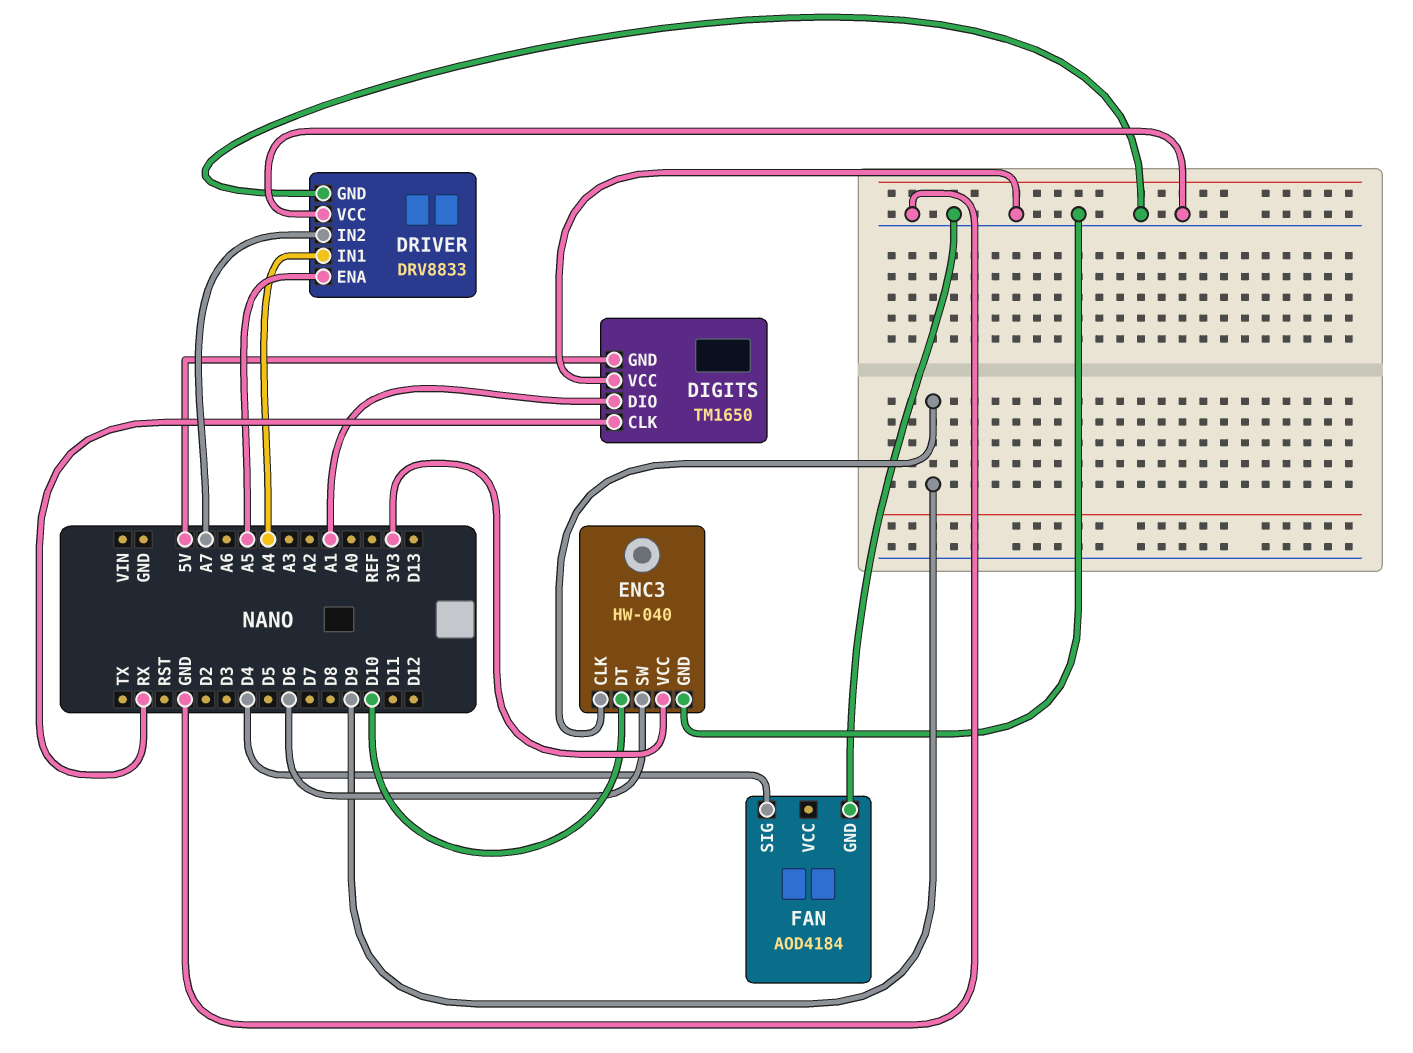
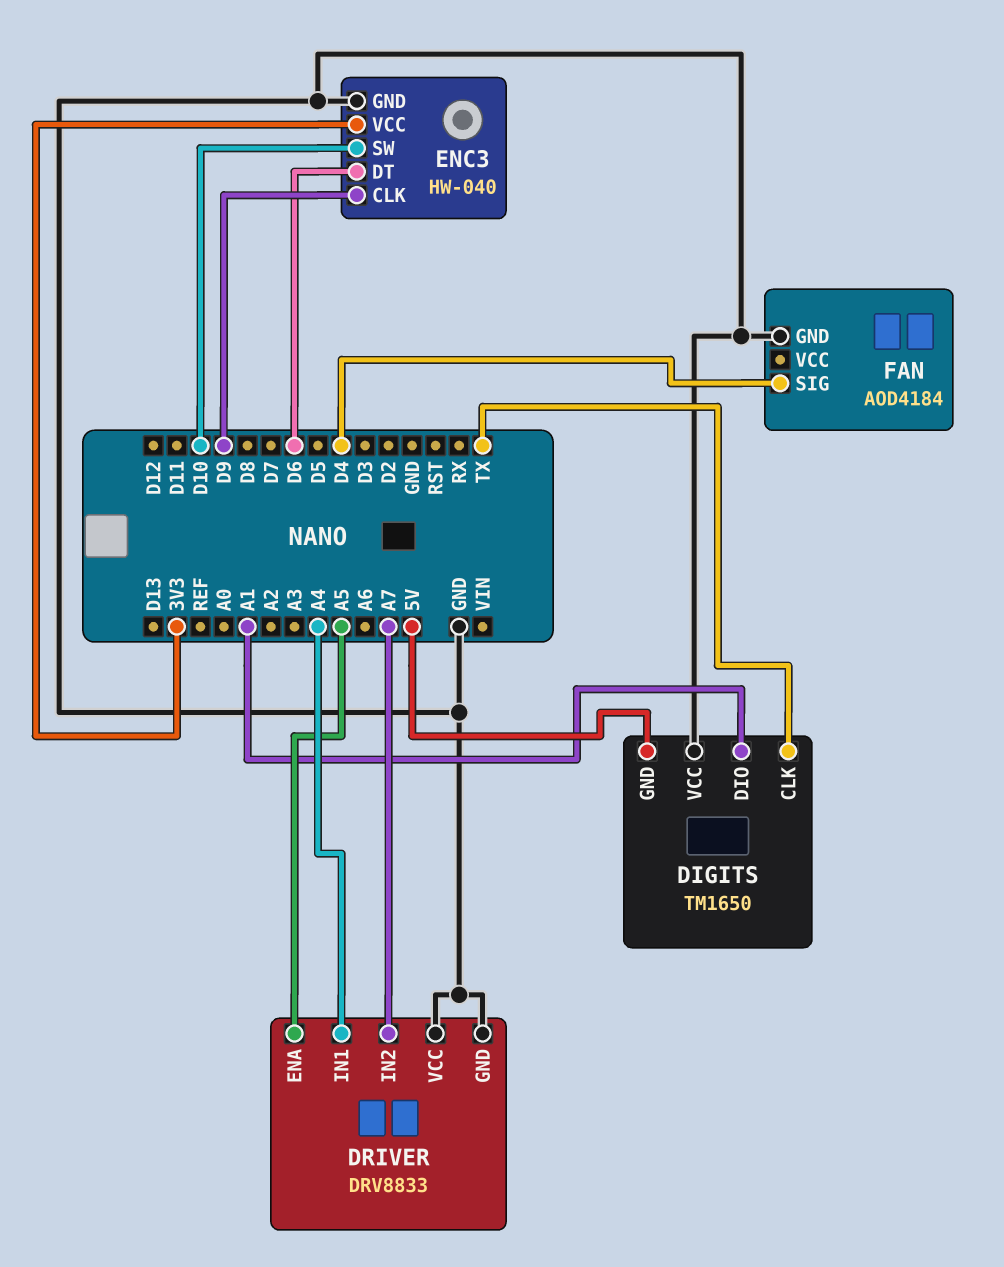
DIGITS pin CLK: RX -> TX
ENC3 pin DT: D10 -> D6
ENC3 pin SW: D6 -> D10

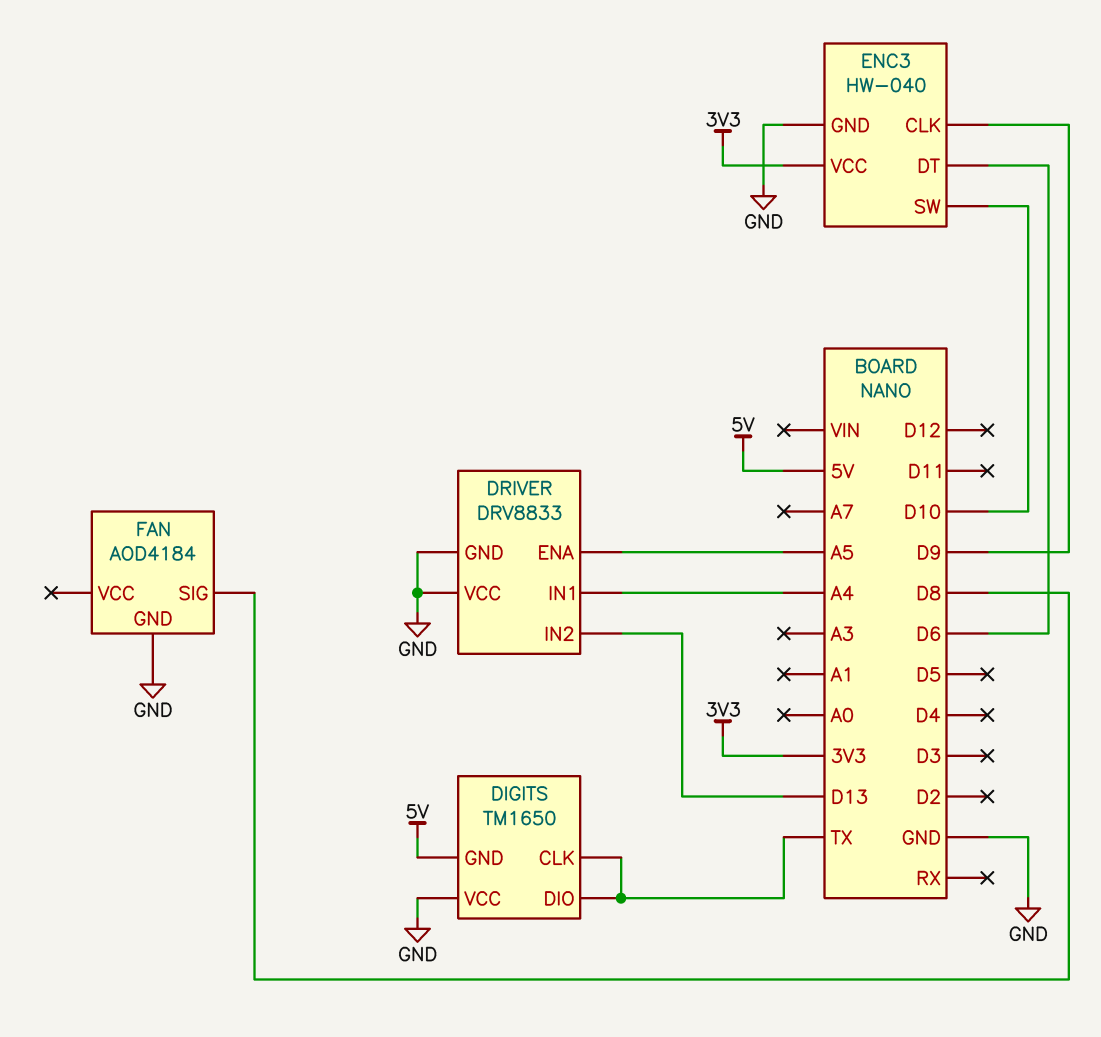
DIGITS pin DIO: A1 -> TX
DRIVER pin IN2: A7 -> D13
FAN pin SIG: D4 -> D8

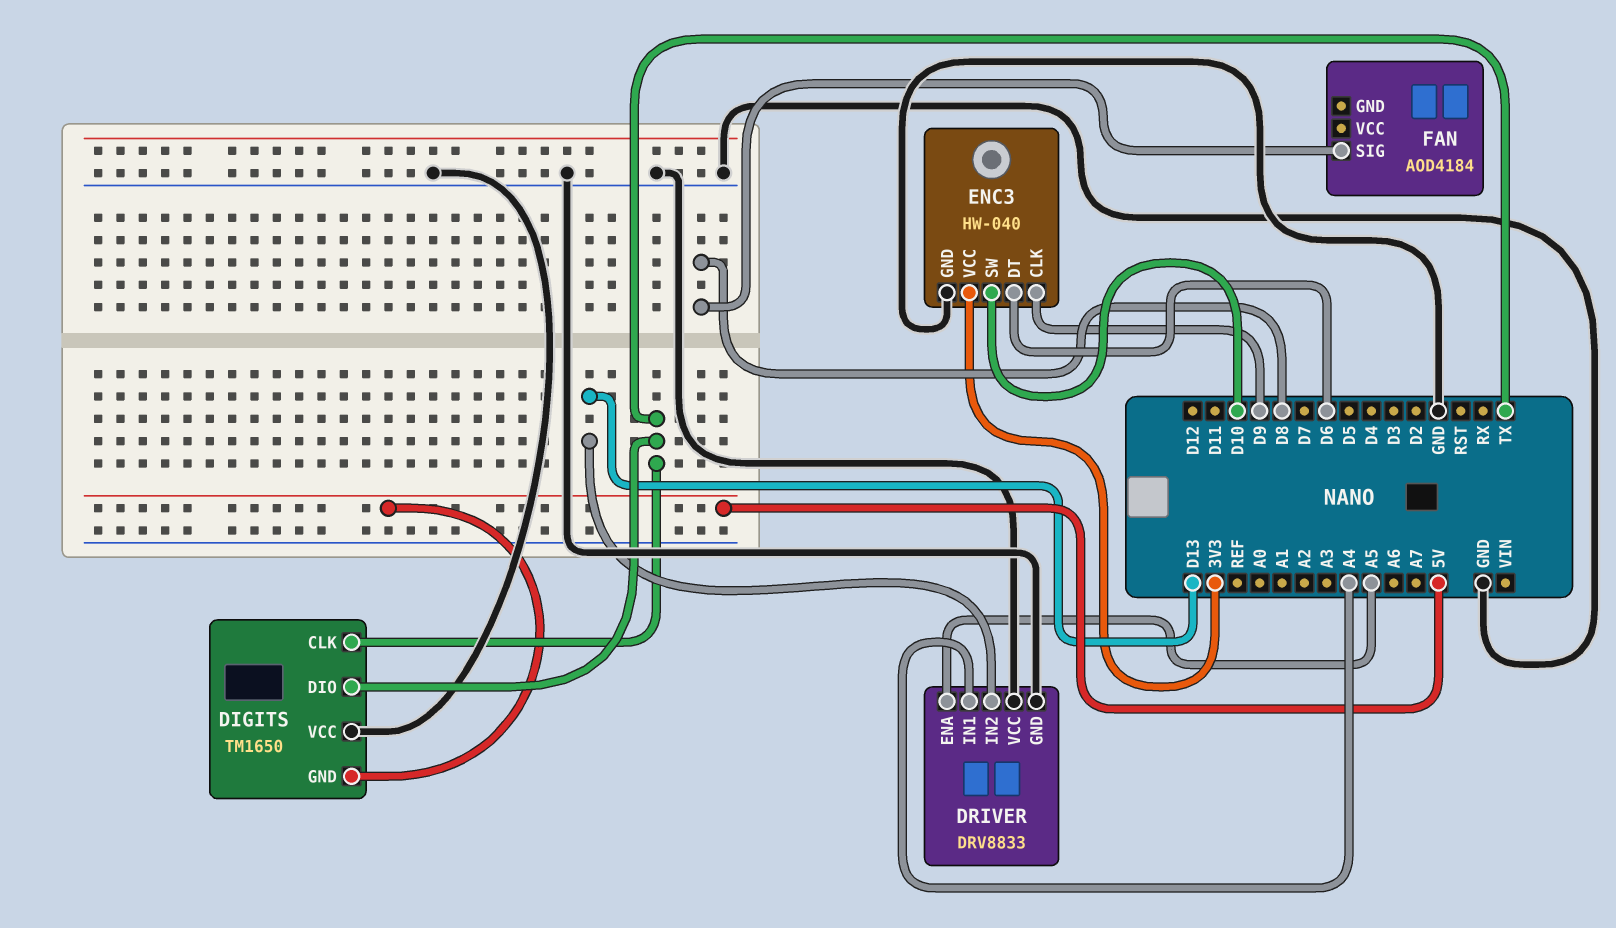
FAN pin GND: GND -> none

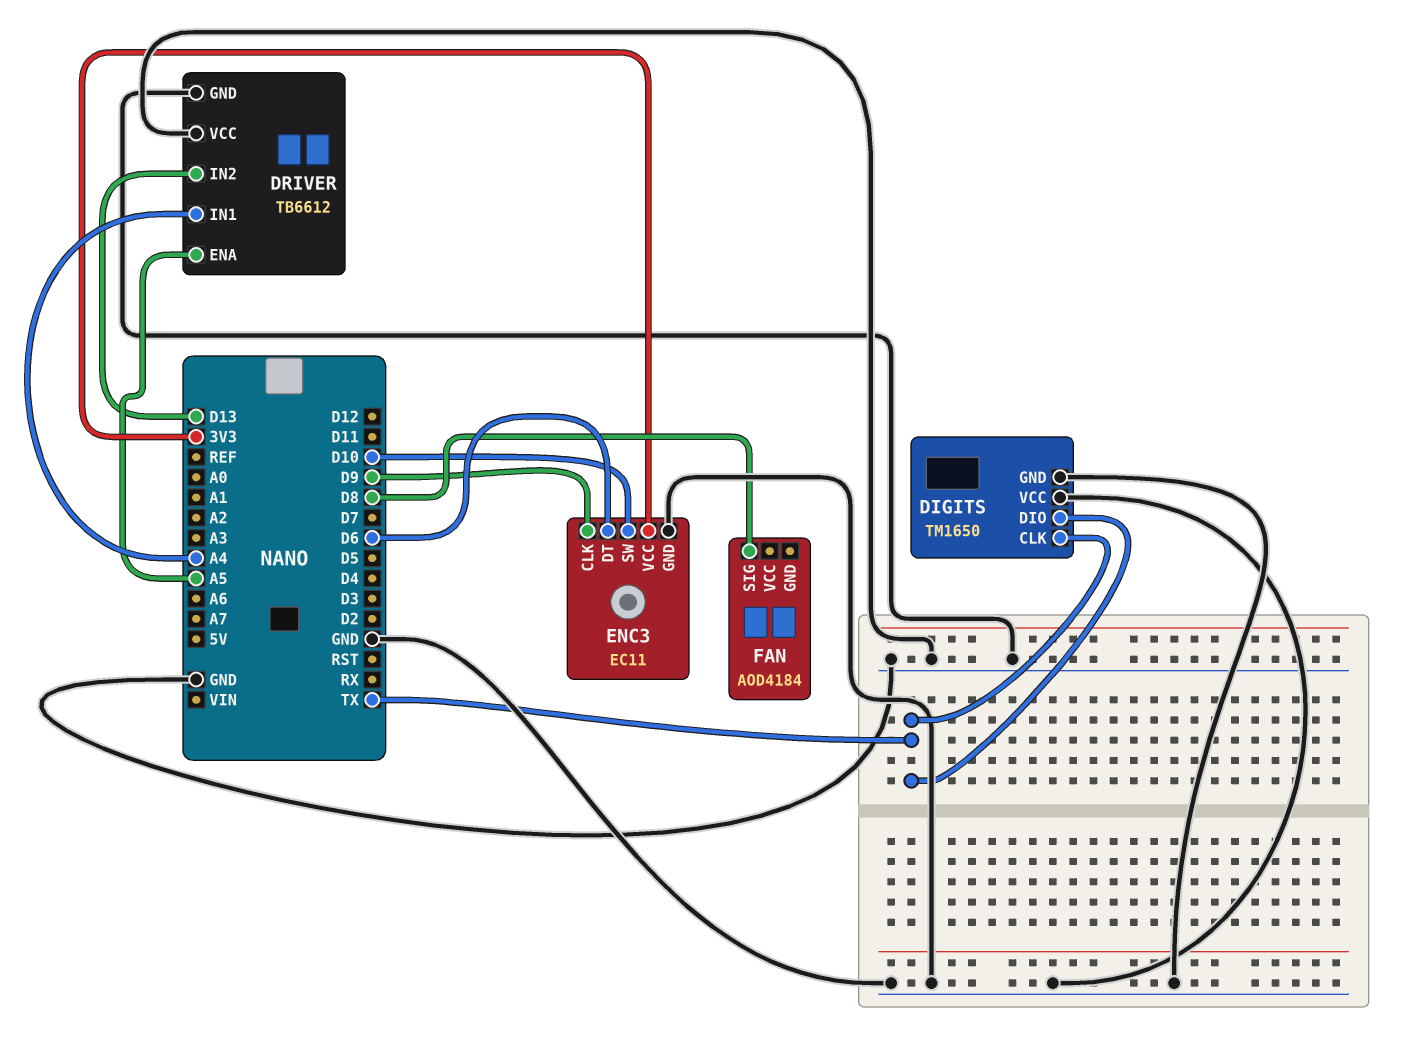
DIGITS pin GND: 5V -> GND
DRIVER: DRV8833 -> TB6612
ENC3: HW-040 -> EC11

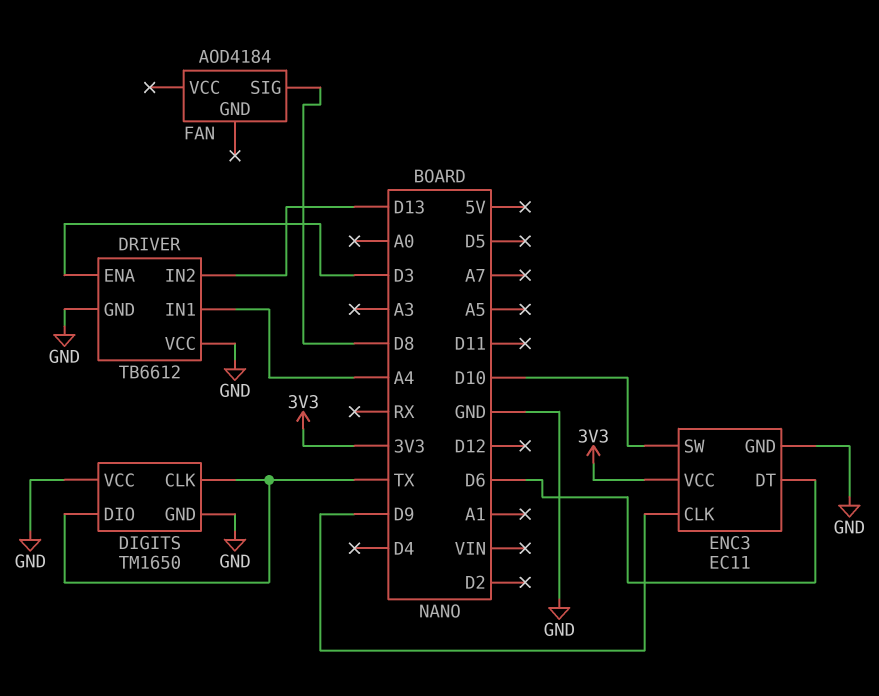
DRIVER pin ENA: A5 -> D3

